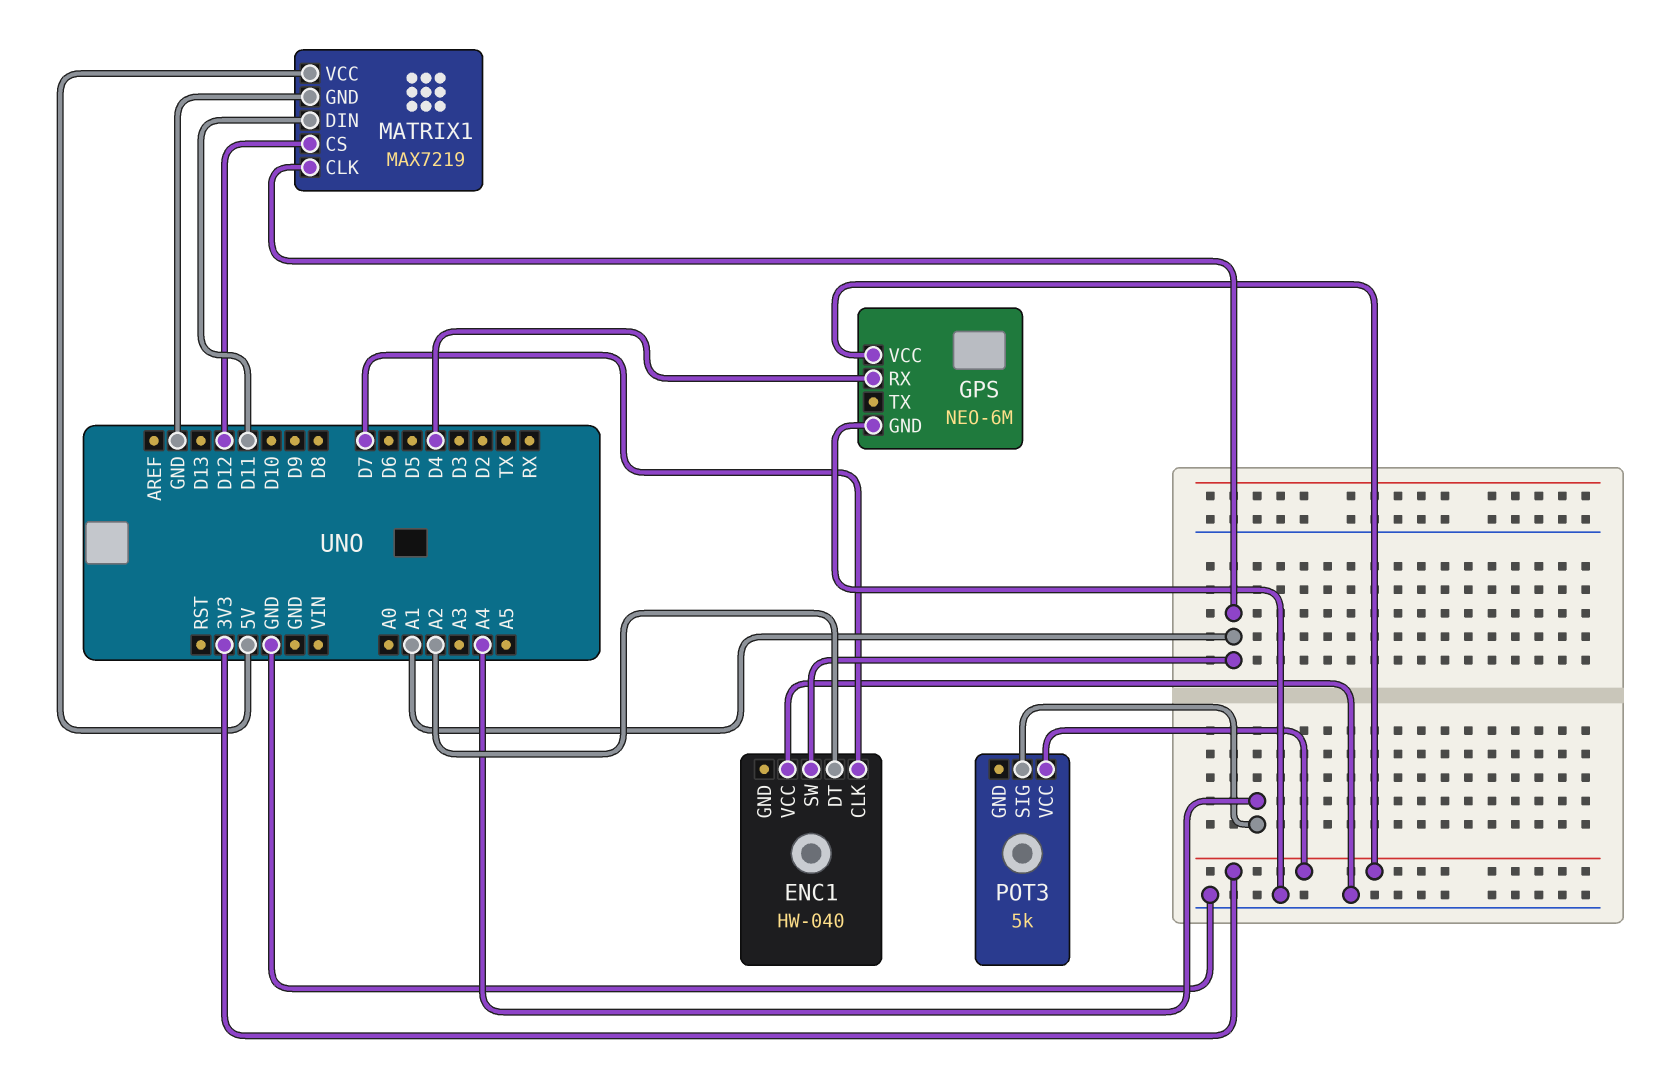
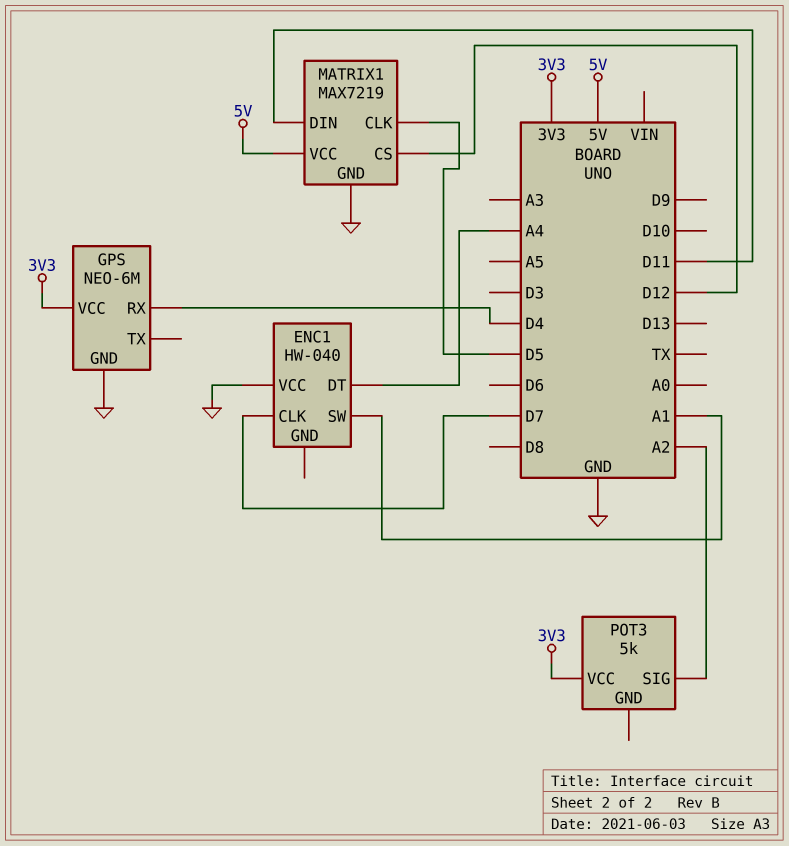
ENC1 pin DT: A2 -> A4
MATRIX1 pin CLK: A1 -> D5
POT3 pin SIG: A4 -> A2

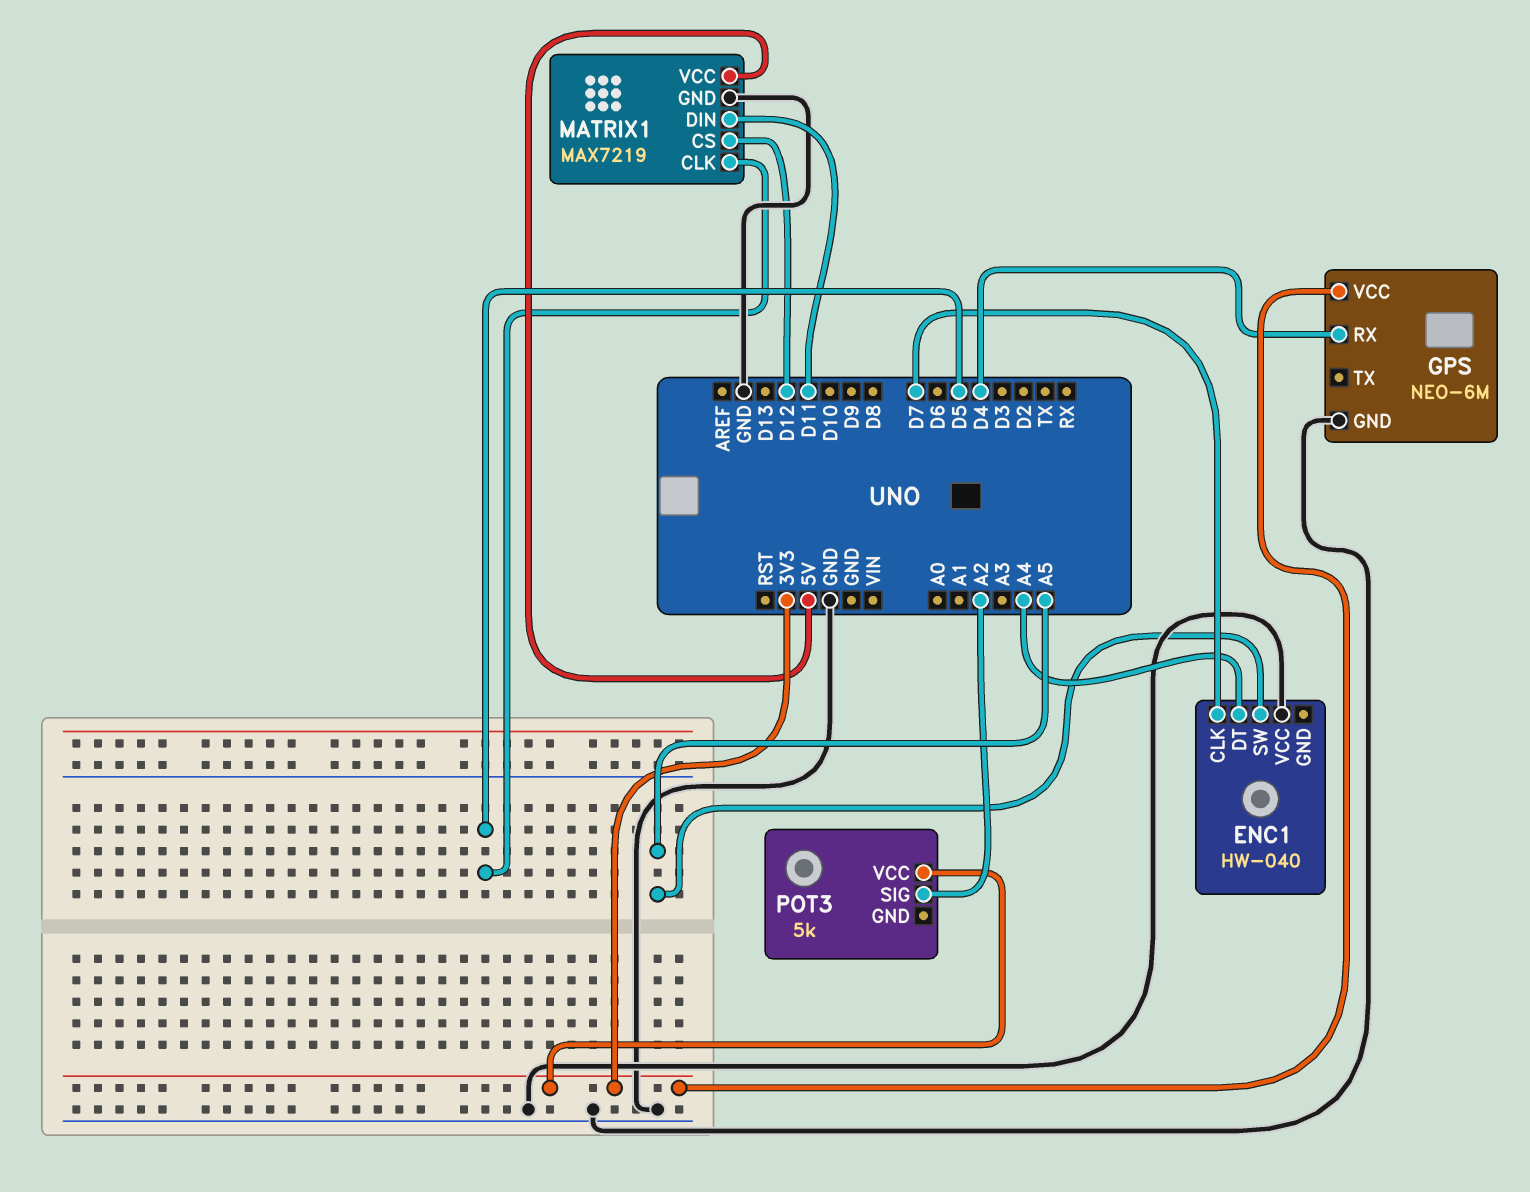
ENC1 pin SW: A1 -> A5

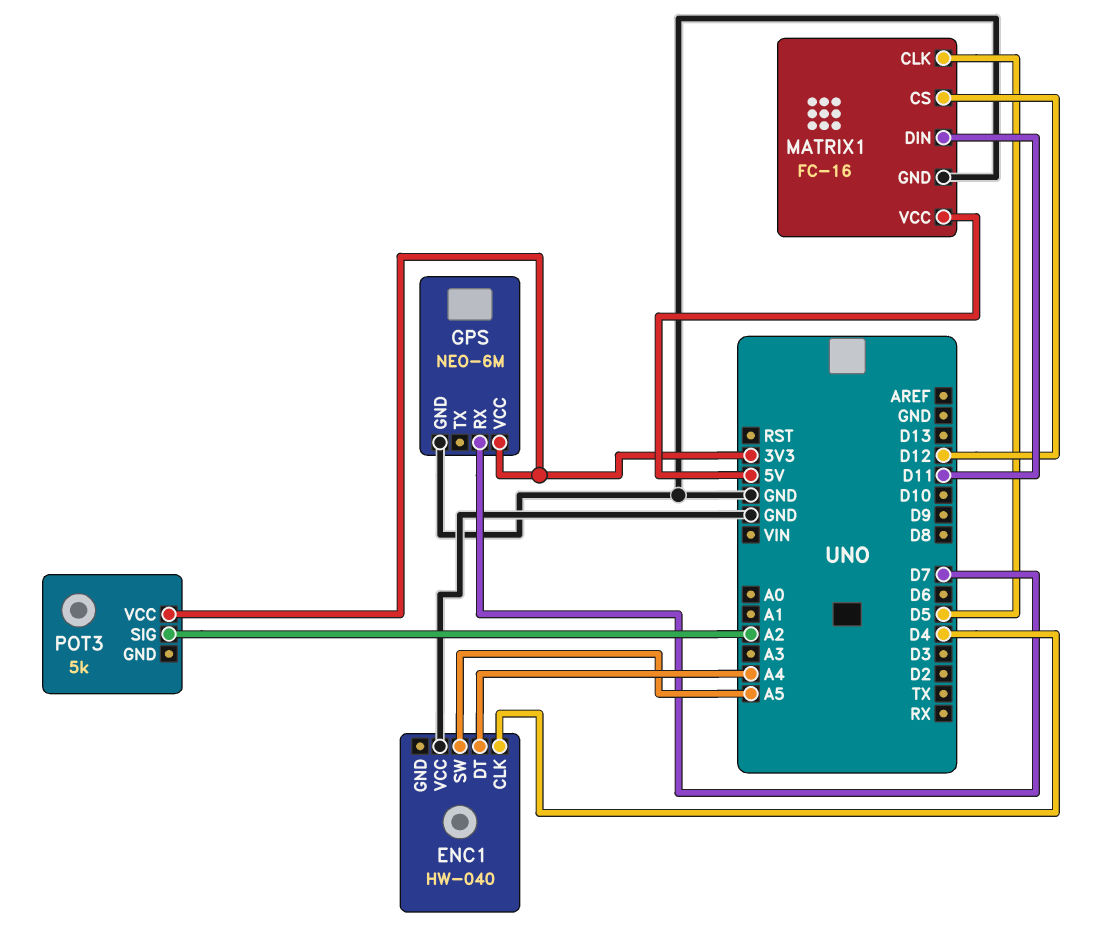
ENC1 pin CLK: D7 -> D4
GPS pin RX: D4 -> D7
MATRIX1: MAX7219 -> FC-16

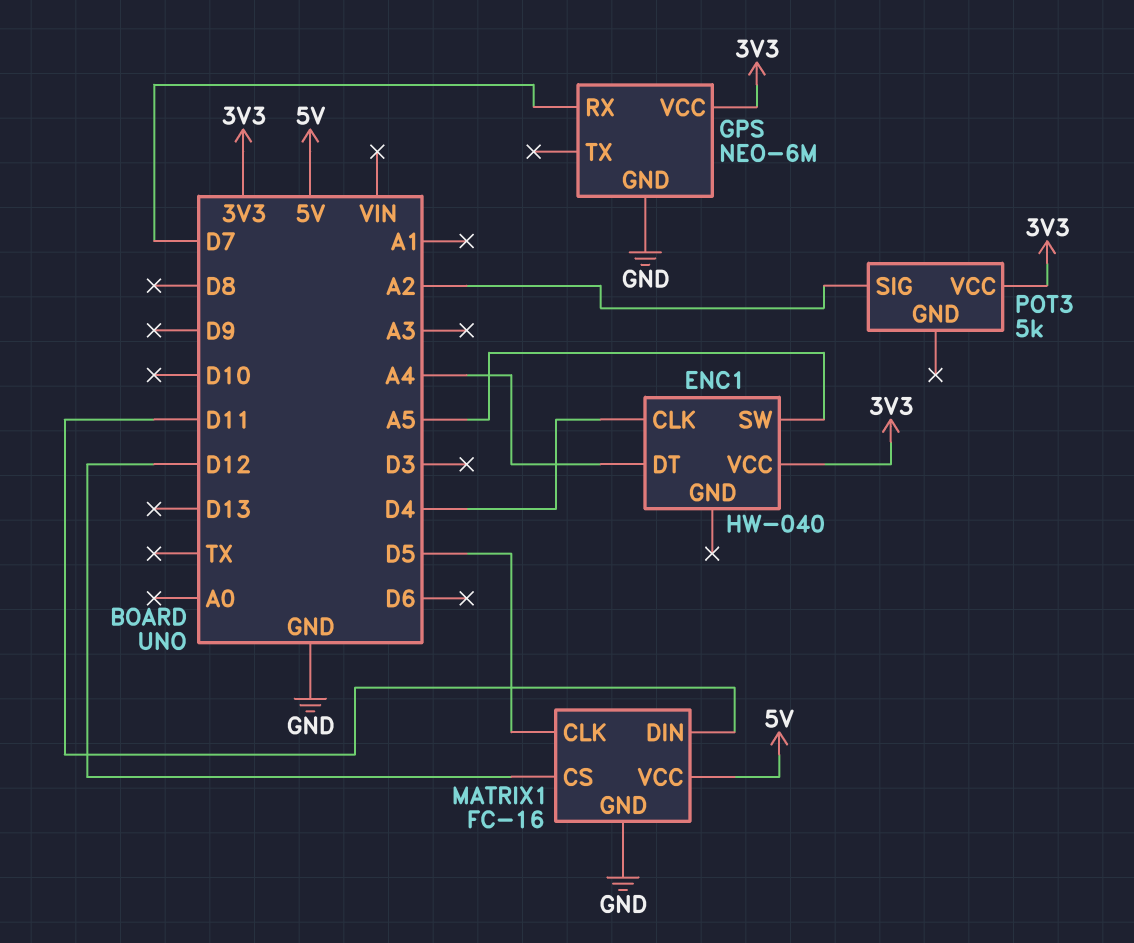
ENC1 pin VCC: GND -> 3V3

